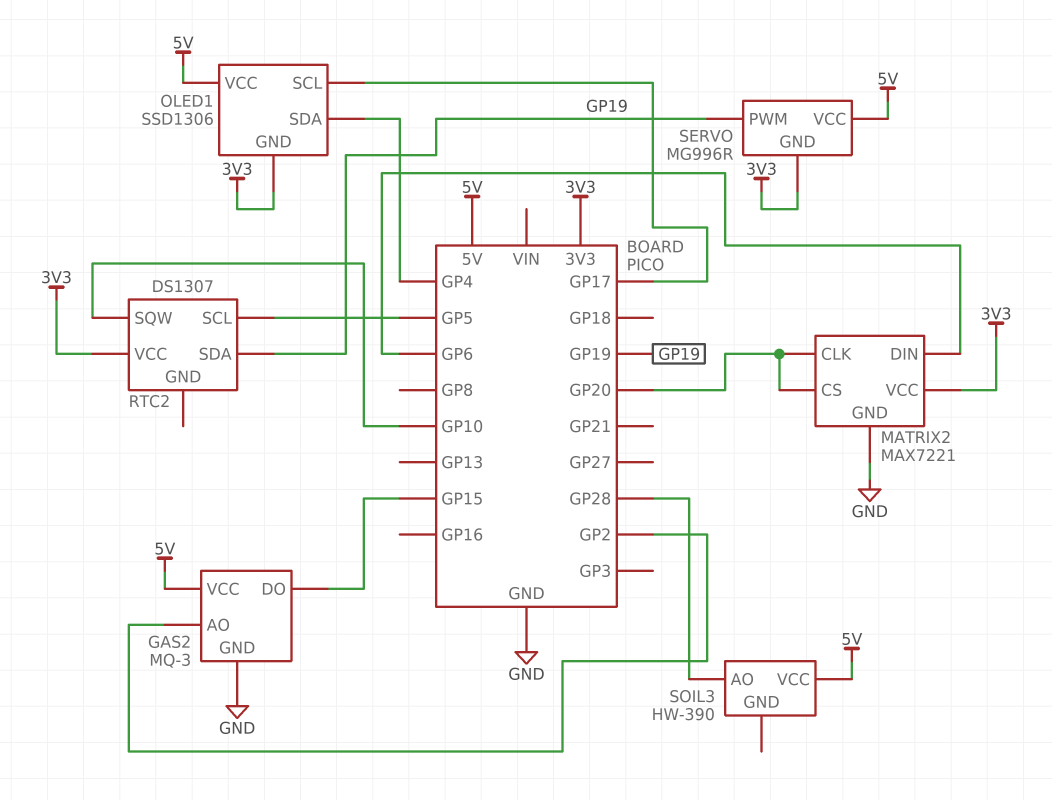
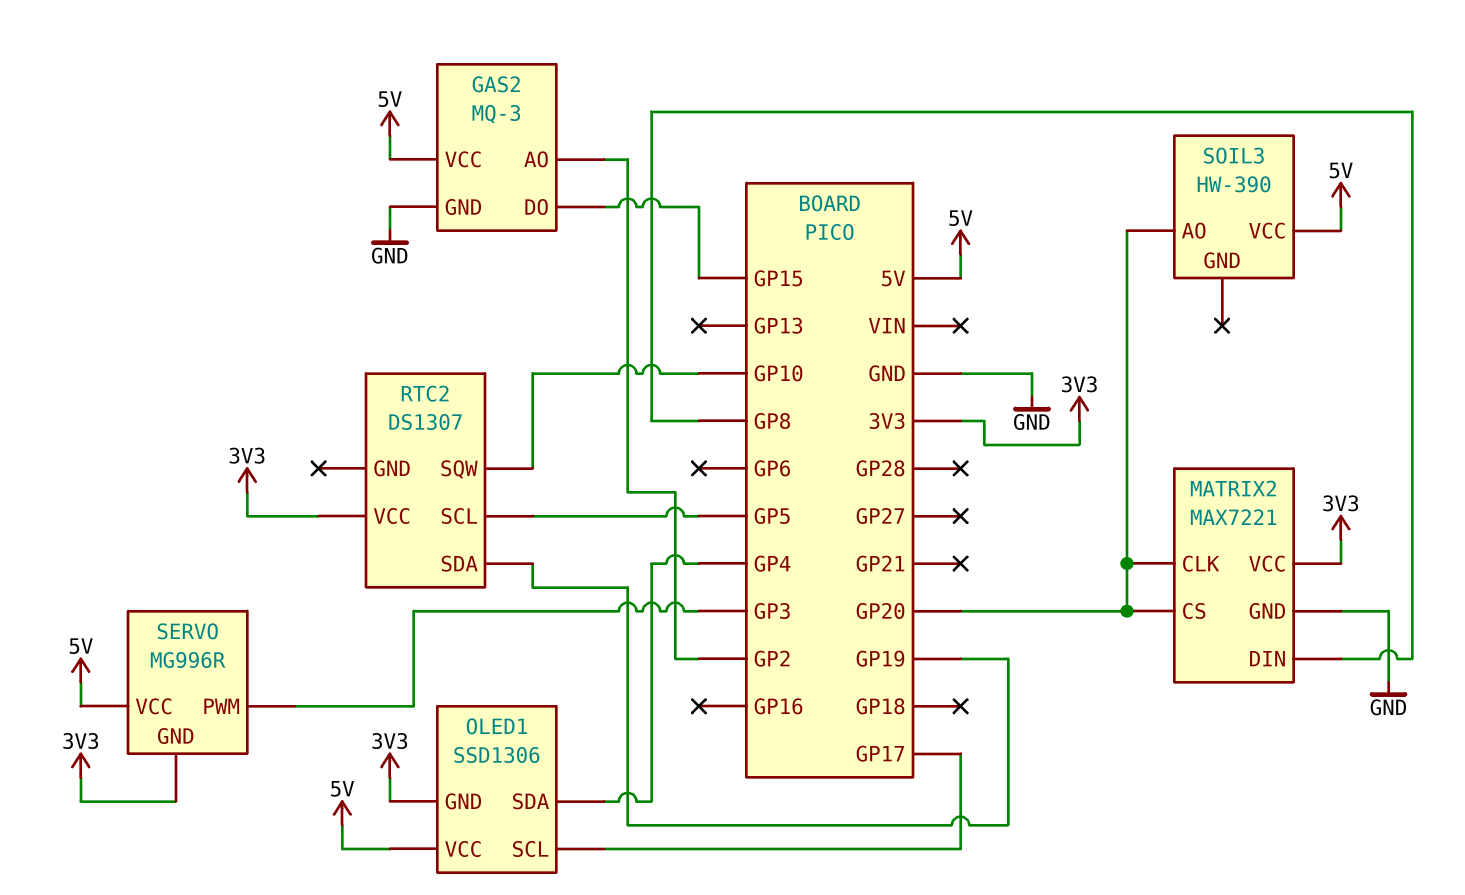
MATRIX2 pin DIN: GP6 -> GP8
SERVO pin PWM: GP19 -> GP3
SOIL3 pin AO: GP28 -> GP20

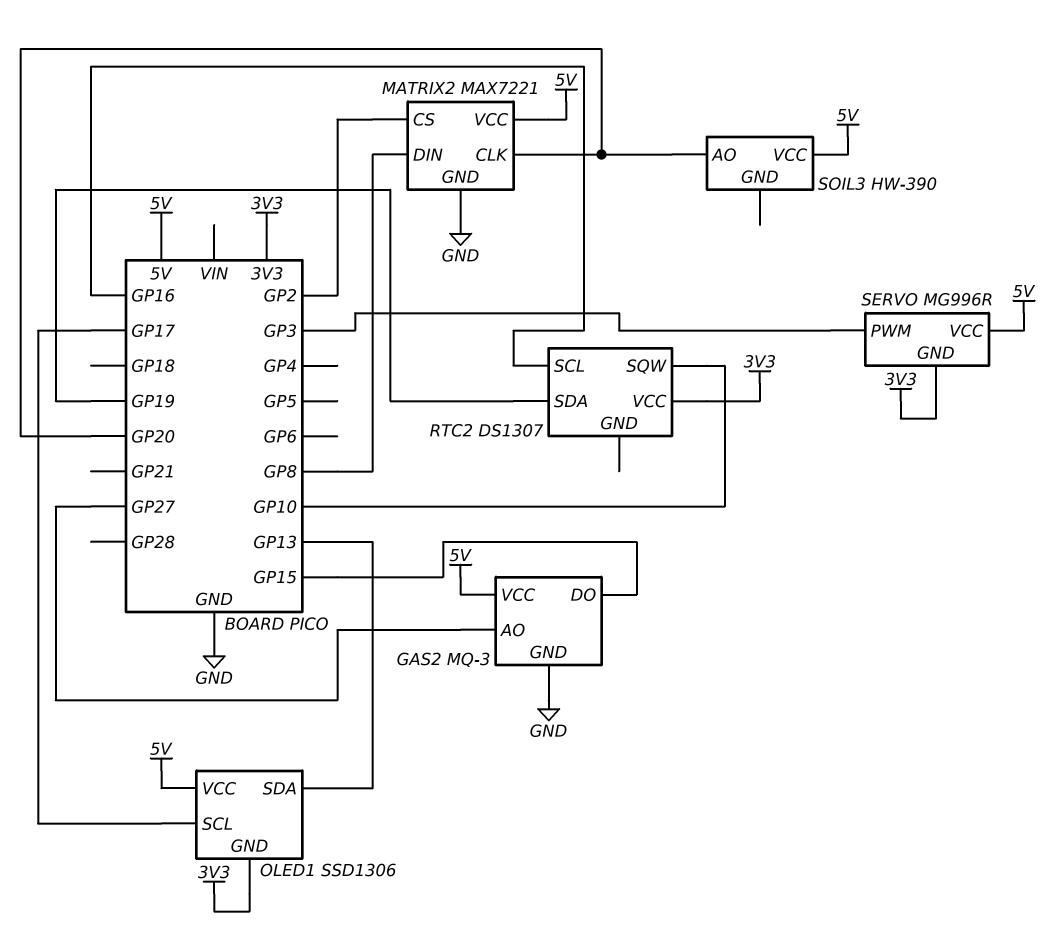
GAS2 pin AO: GP2 -> GP27
MATRIX2 pin CS: GP20 -> GP2
MATRIX2 pin VCC: 3V3 -> 5V
OLED1 pin SDA: GP4 -> GP13
RTC2 pin SCL: GP5 -> GP16

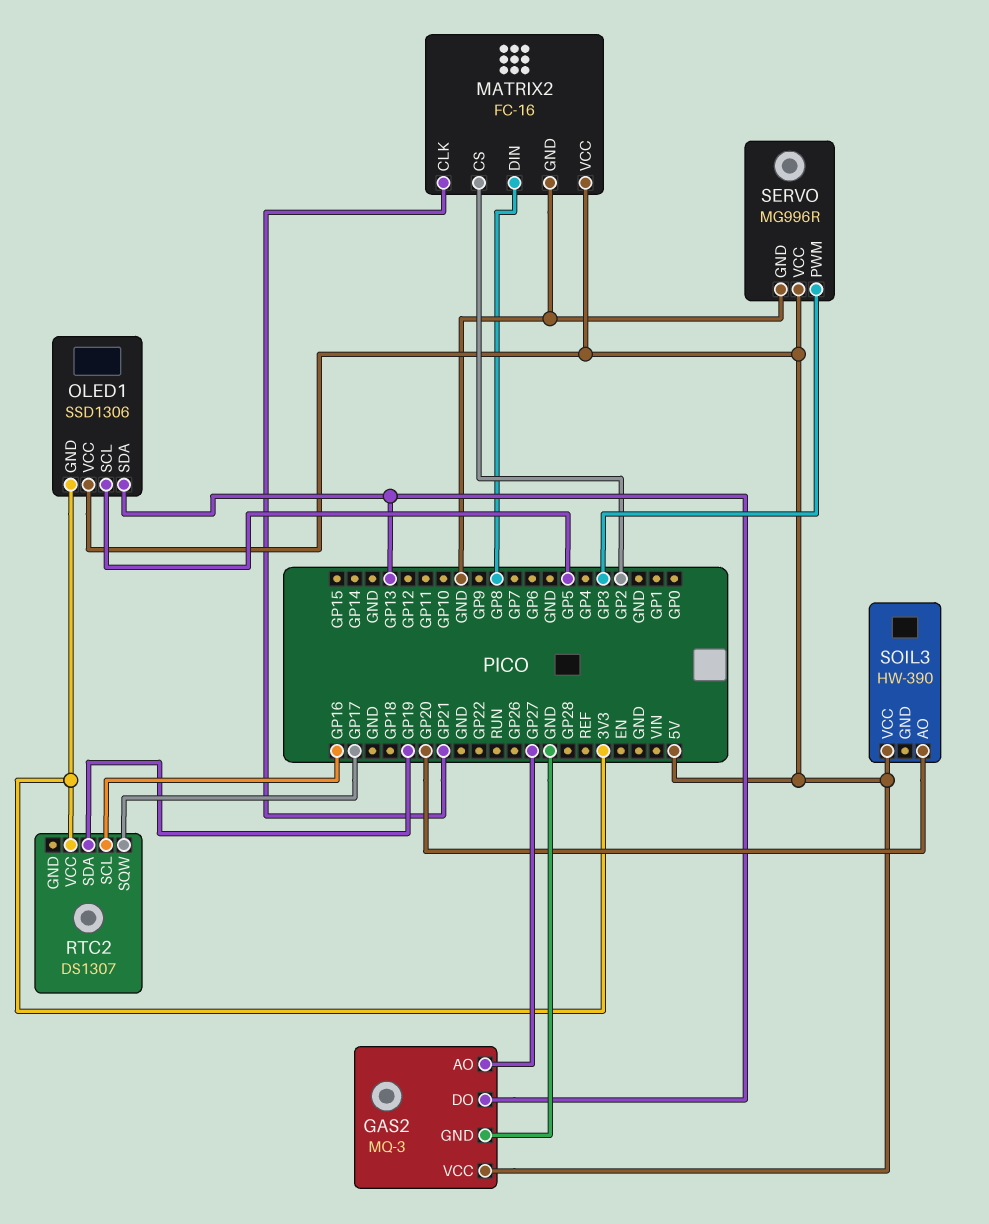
GAS2 pin DO: GP15 -> GP13
MATRIX2: MAX7221 -> FC-16
MATRIX2 pin CLK: GP20 -> GP21
OLED1 pin SCL: GP17 -> GP5
RTC2 pin SQW: GP10 -> GP17
SERVO pin GND: 3V3 -> GND

